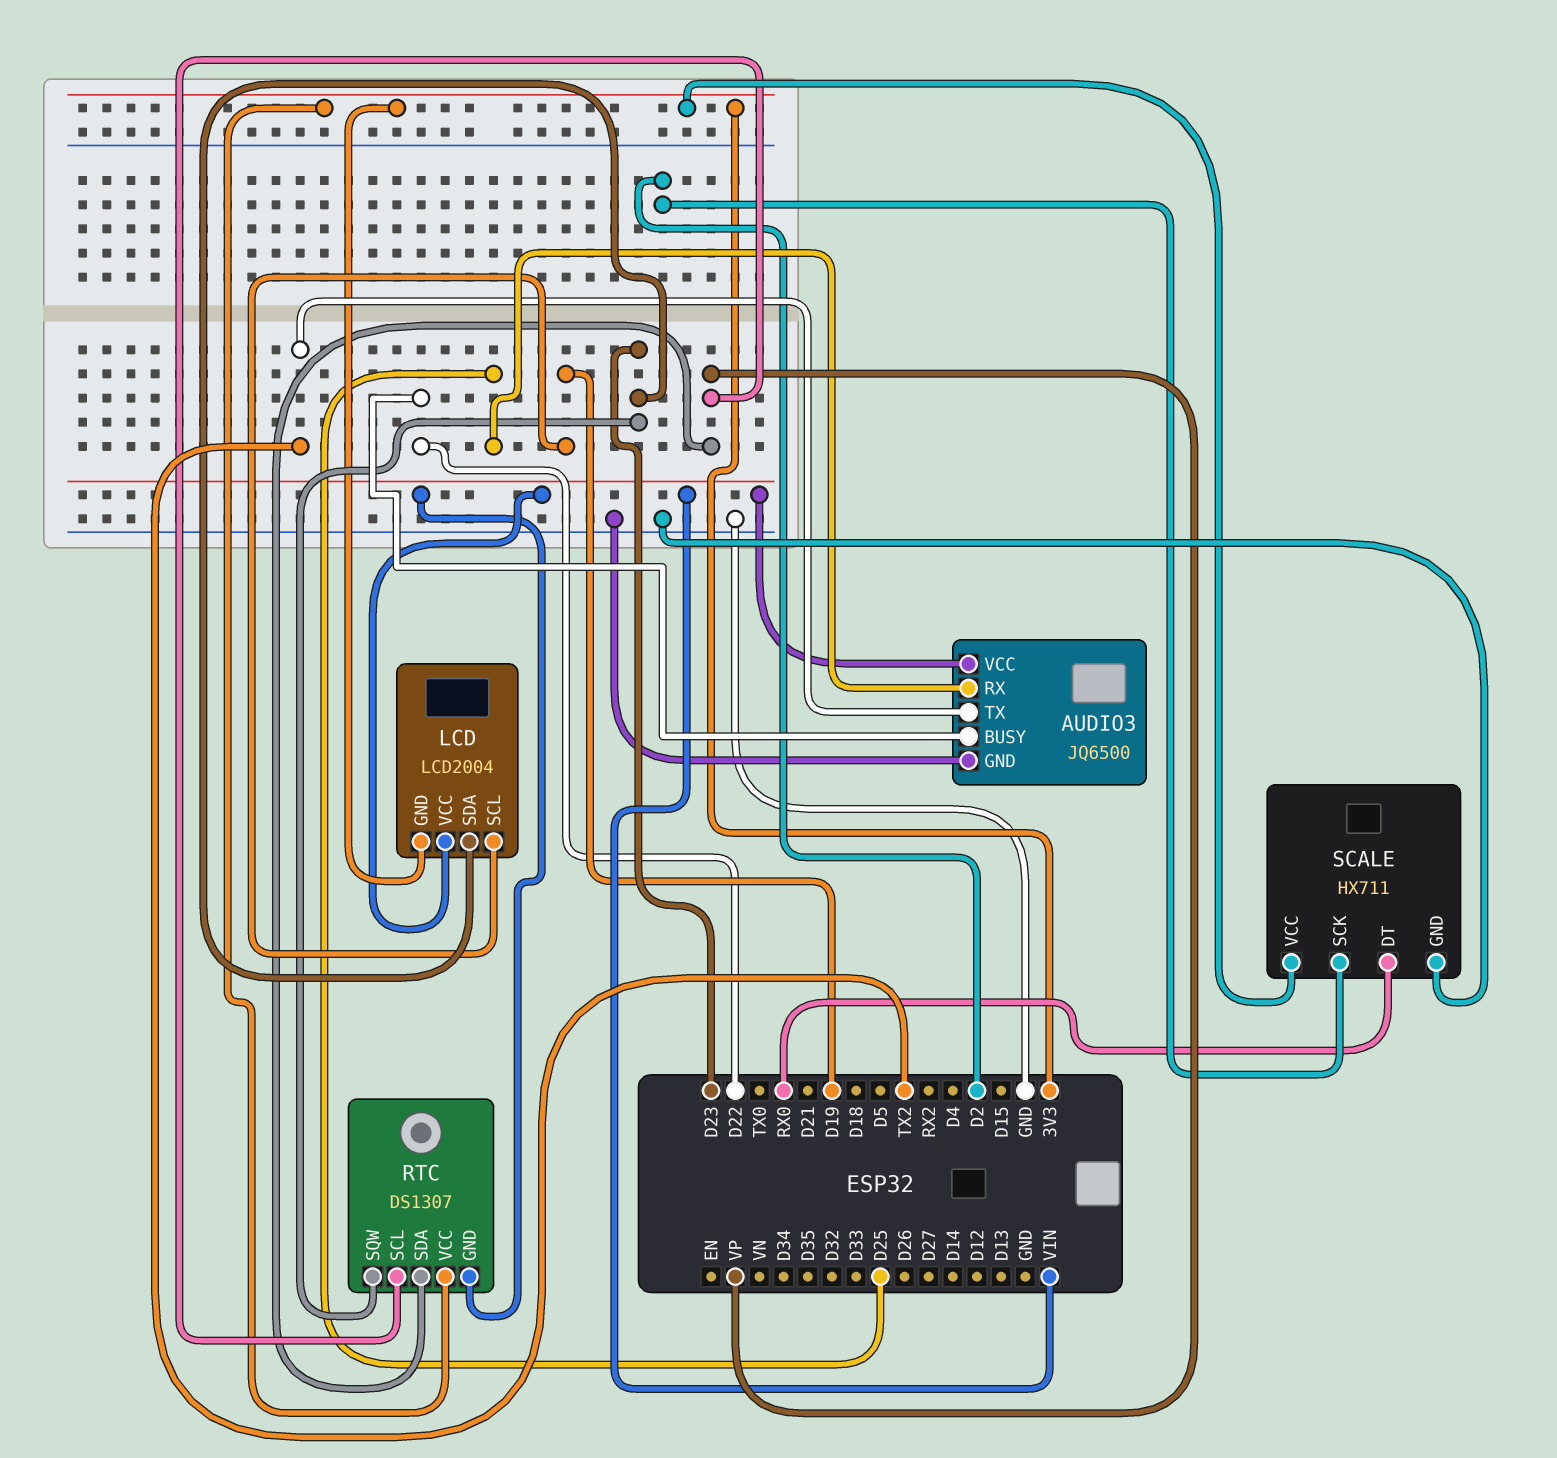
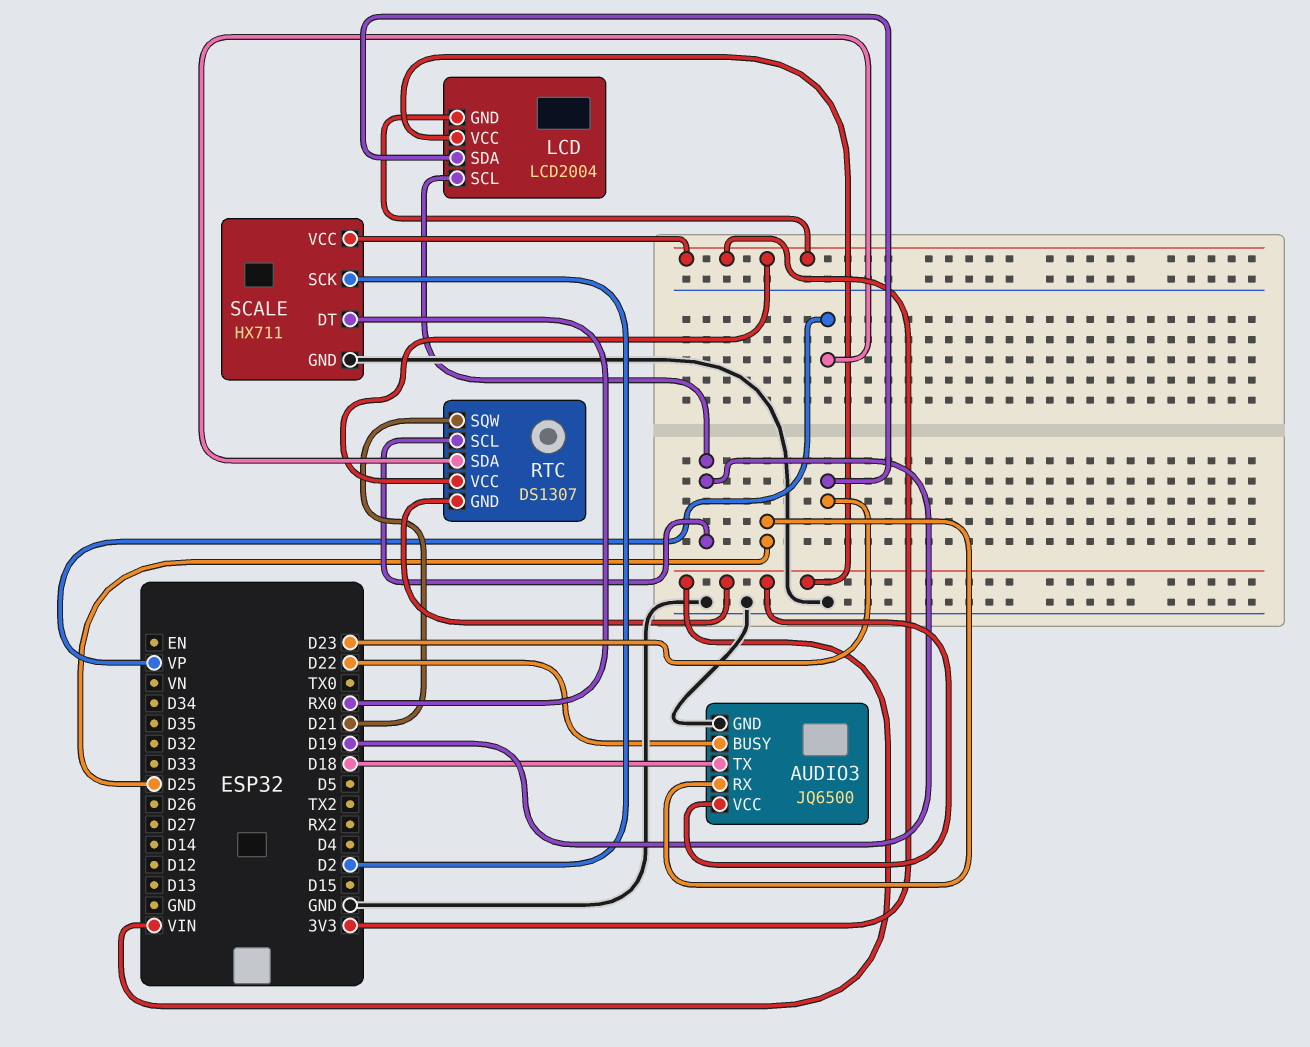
AUDIO3 pin TX: TX2 -> D18
RTC pin SCL: VP -> D19
RTC pin SQW: D23 -> D21

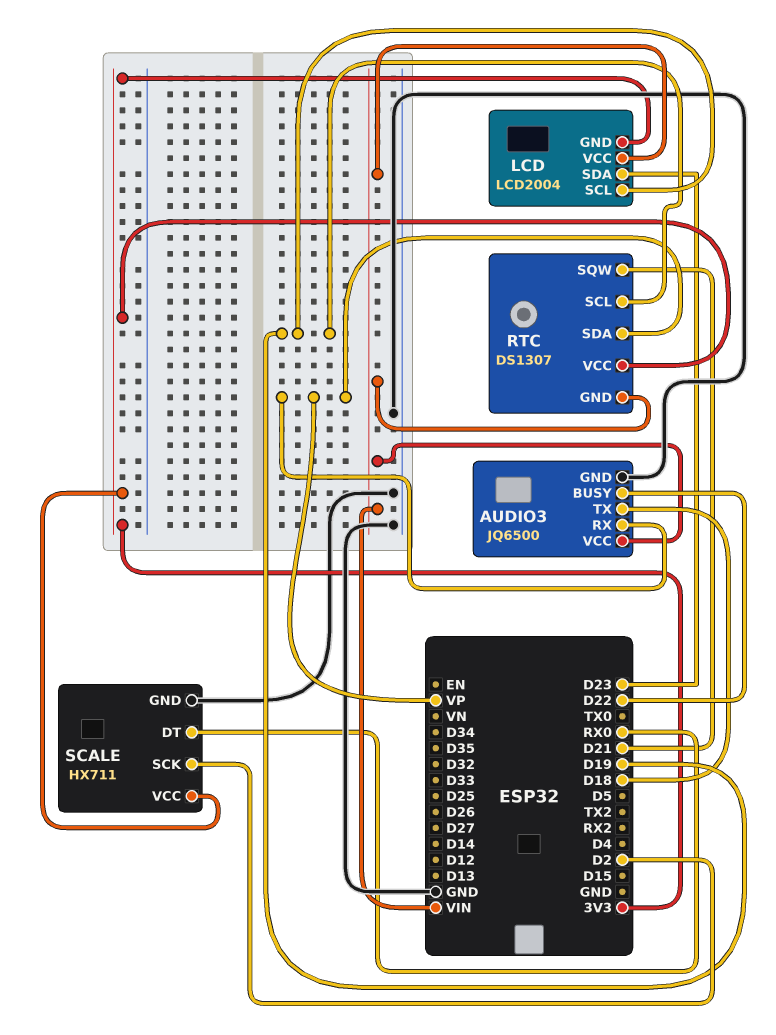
AUDIO3 pin RX: D25 -> VP

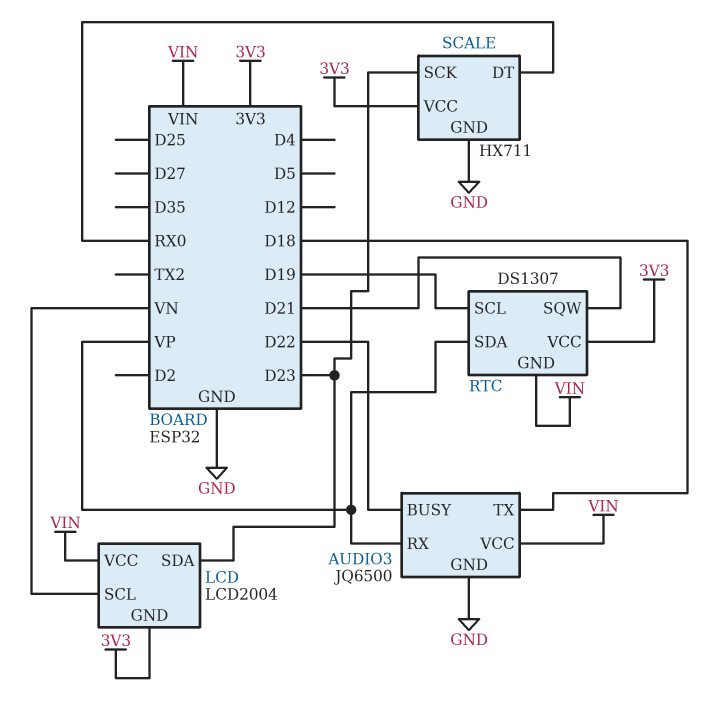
LCD pin SCL: D19 -> VN
SCALE pin SCK: D2 -> D23

